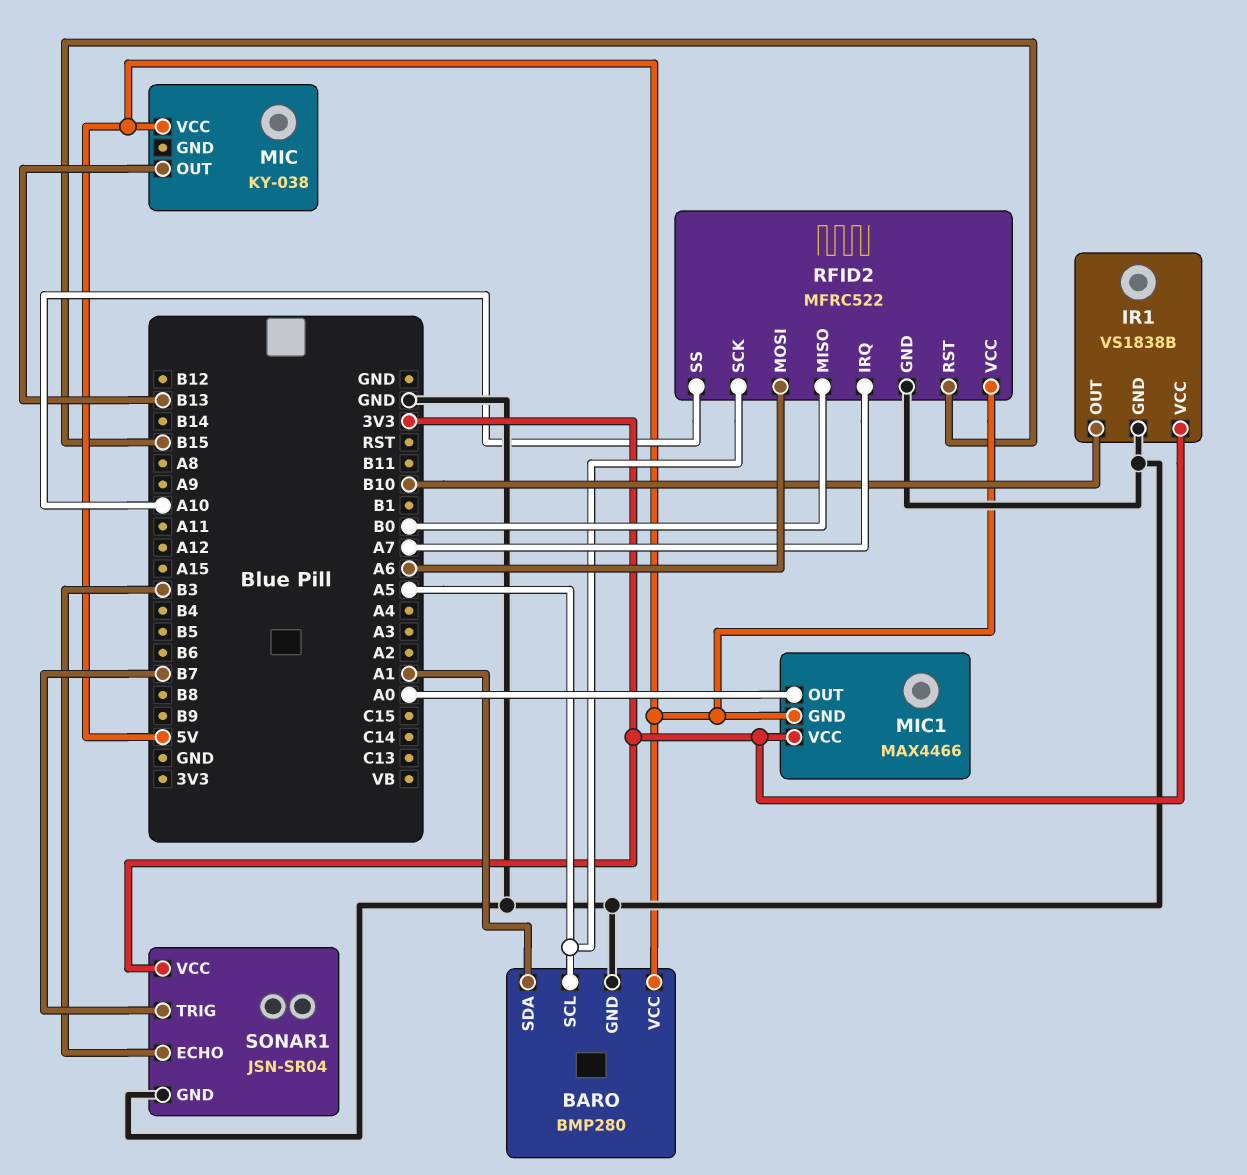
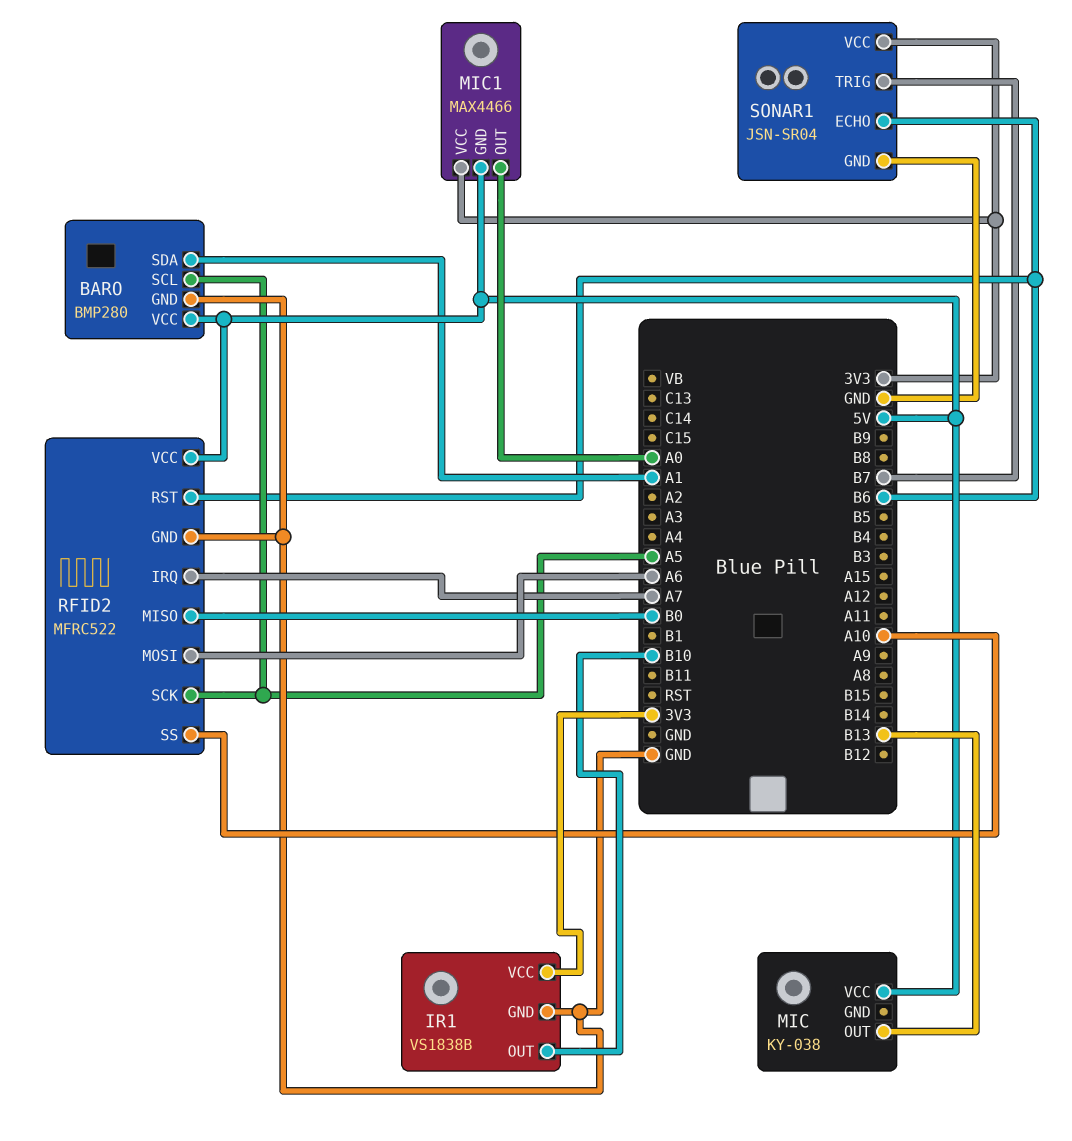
RFID2 pin RST: B15 -> B6
SONAR1 pin ECHO: B3 -> B6

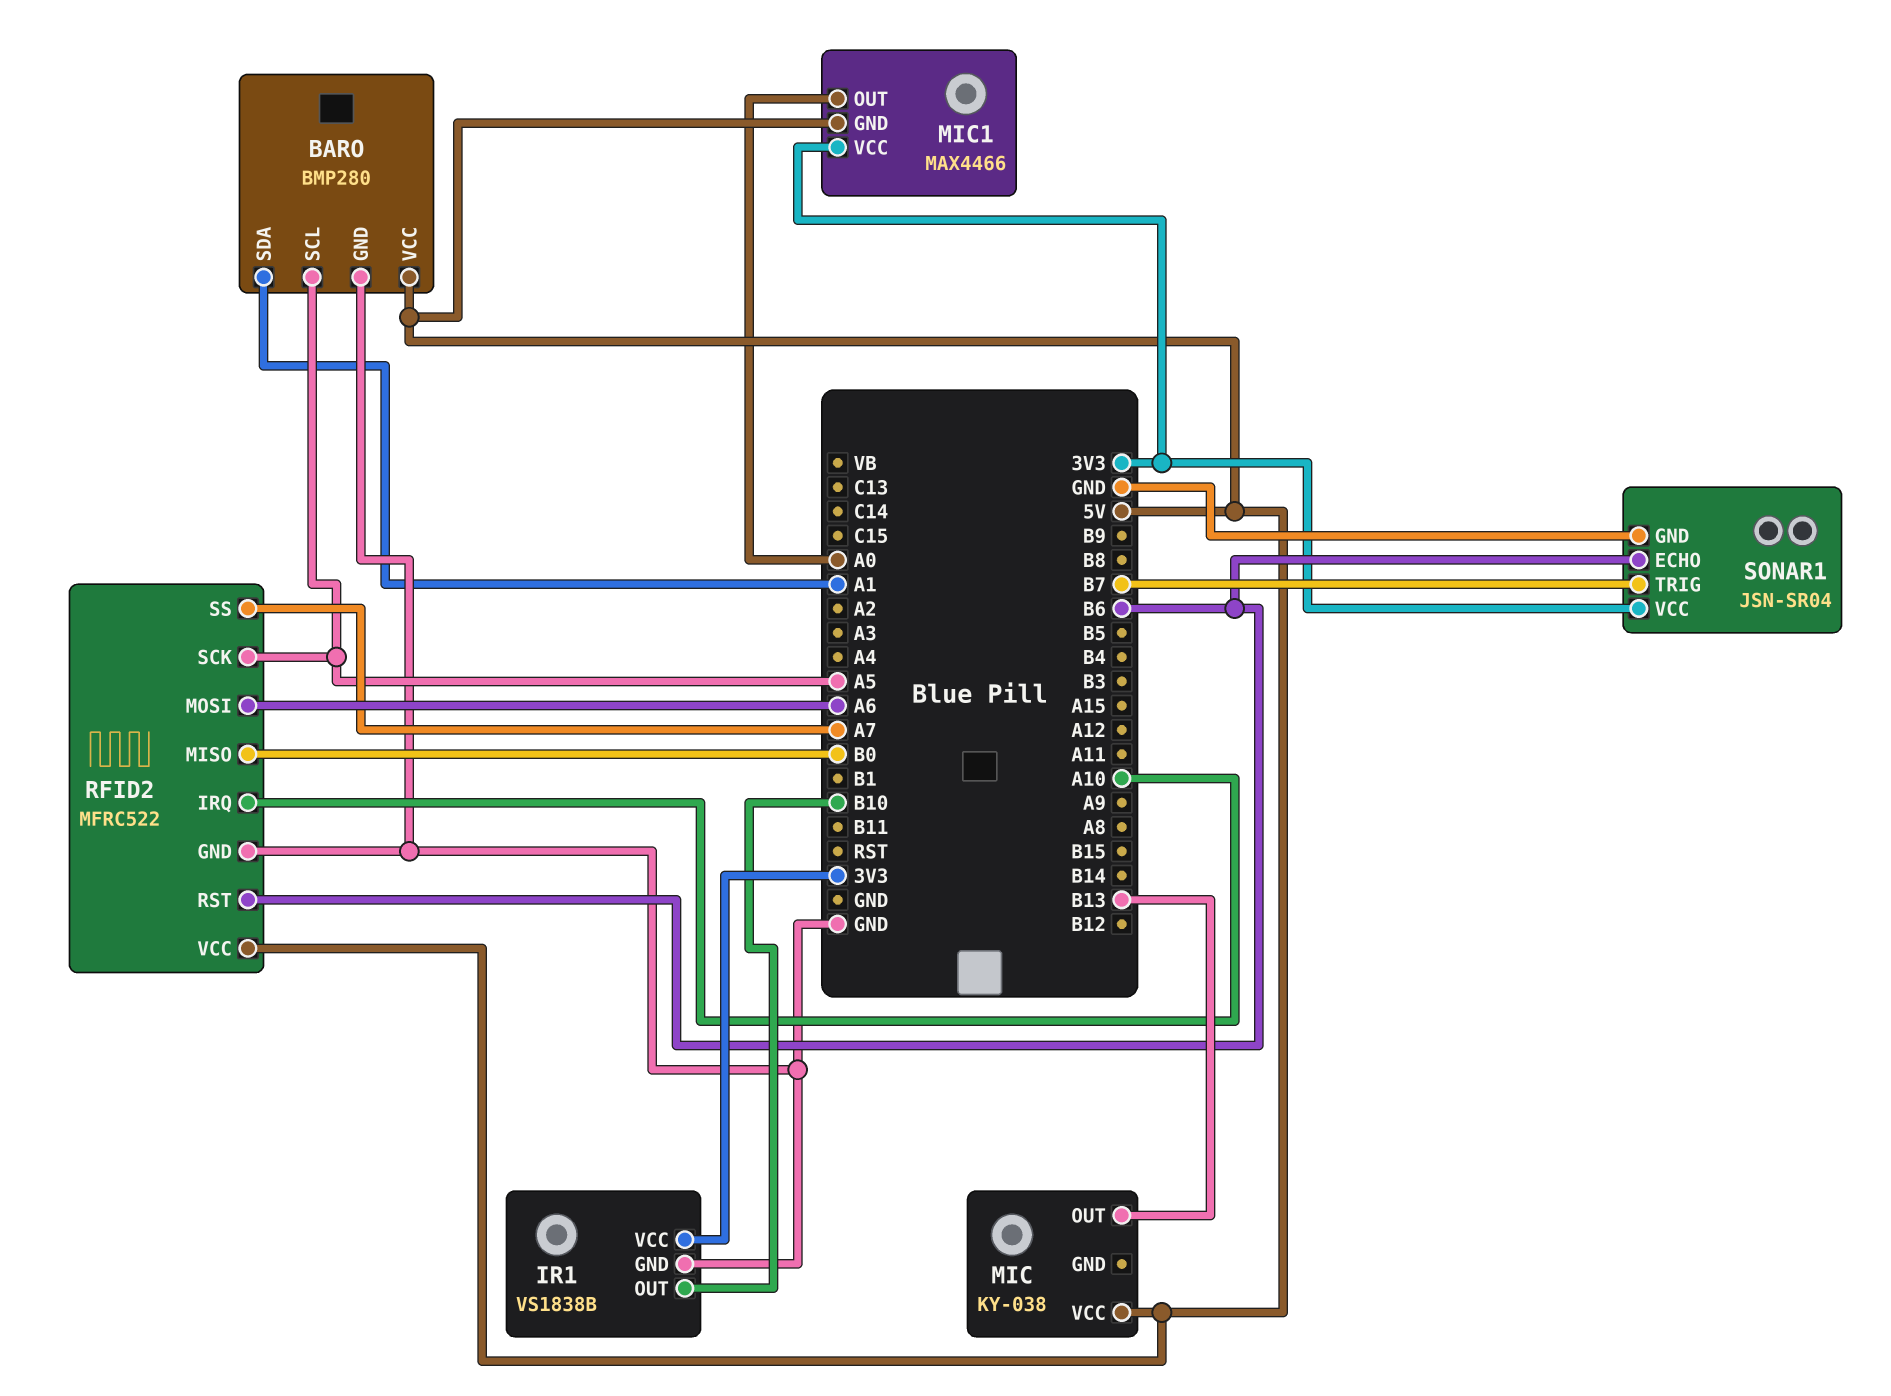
RFID2 pin IRQ: A7 -> A10
RFID2 pin SS: A10 -> A7

